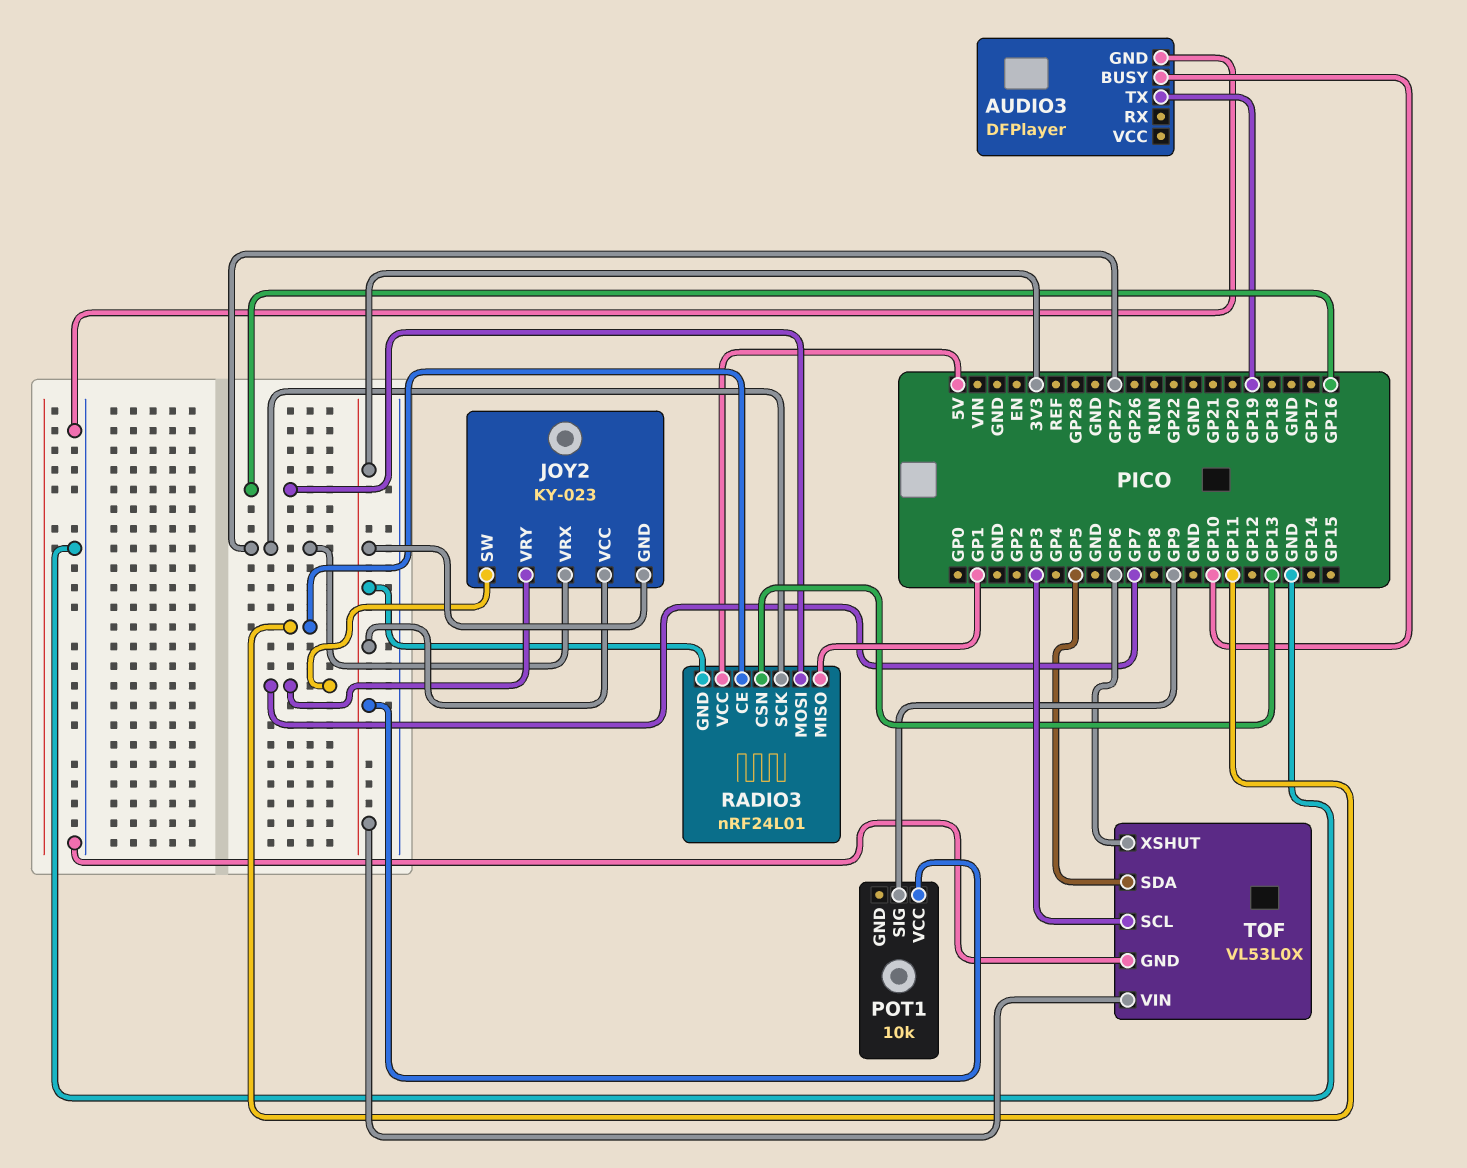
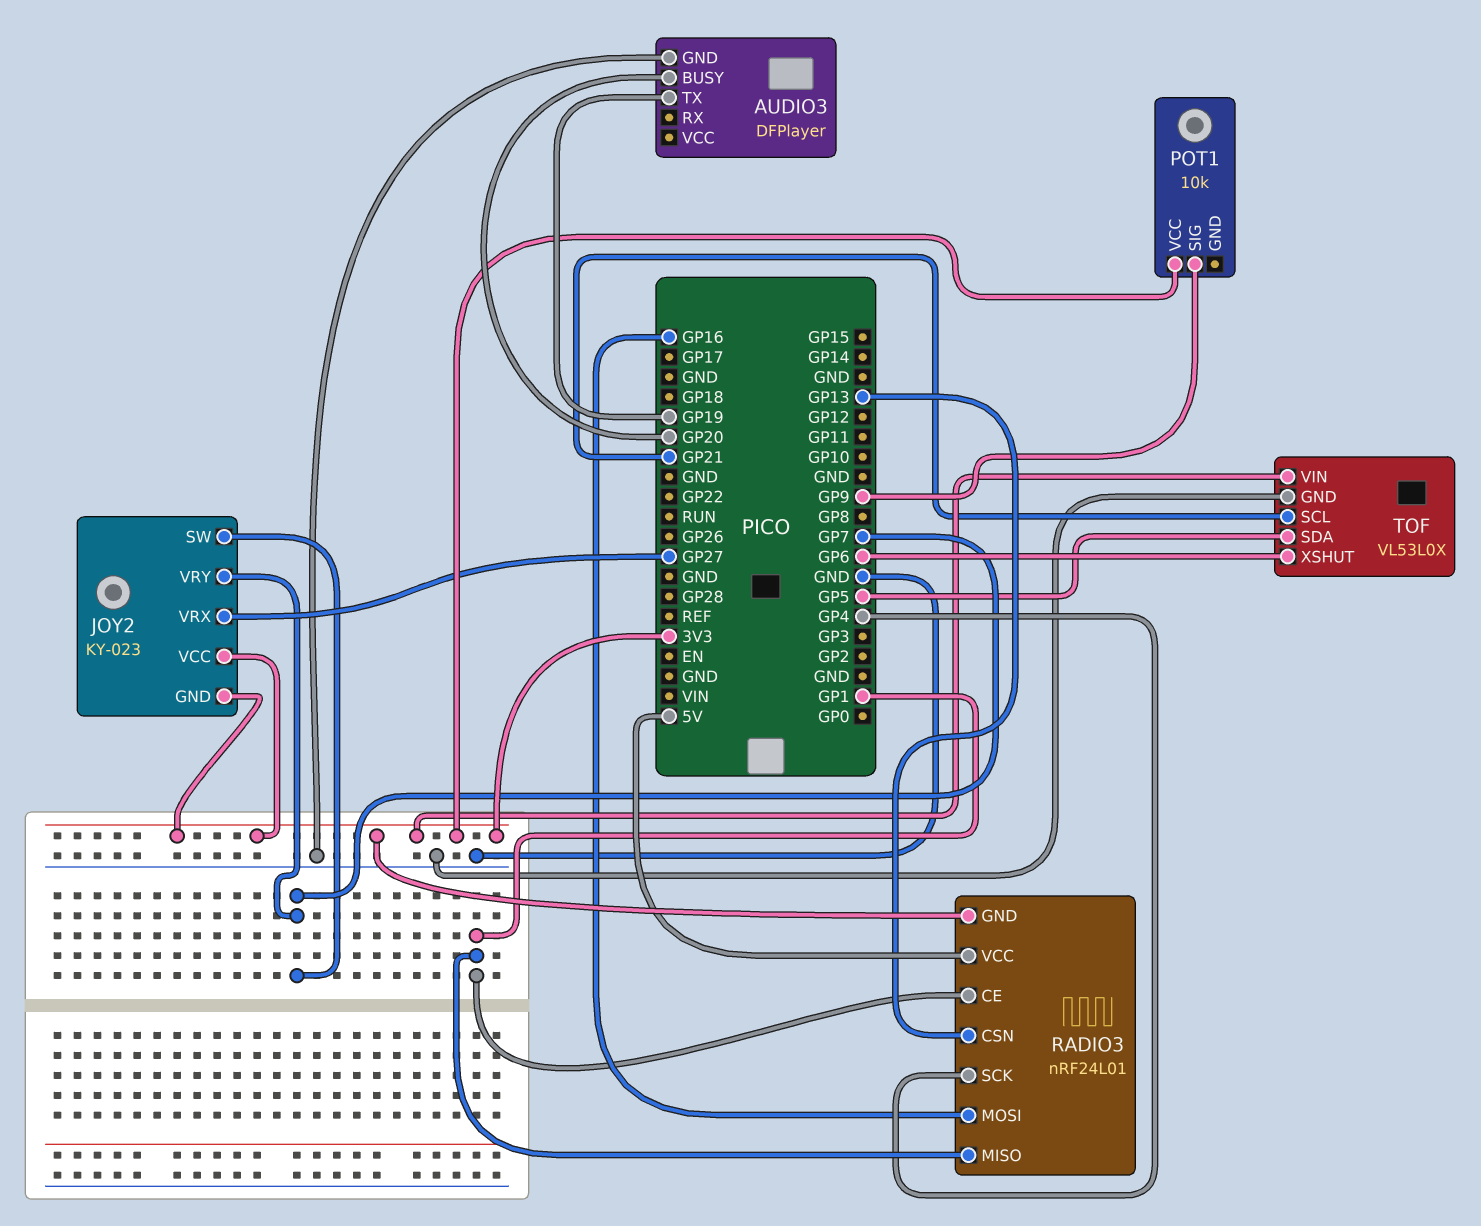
AUDIO3 pin BUSY: GP10 -> GP20
RADIO3 pin CE: GP11 -> GP1
RADIO3 pin SCK: GP27 -> GP4
TOF pin SCL: GP3 -> GP21

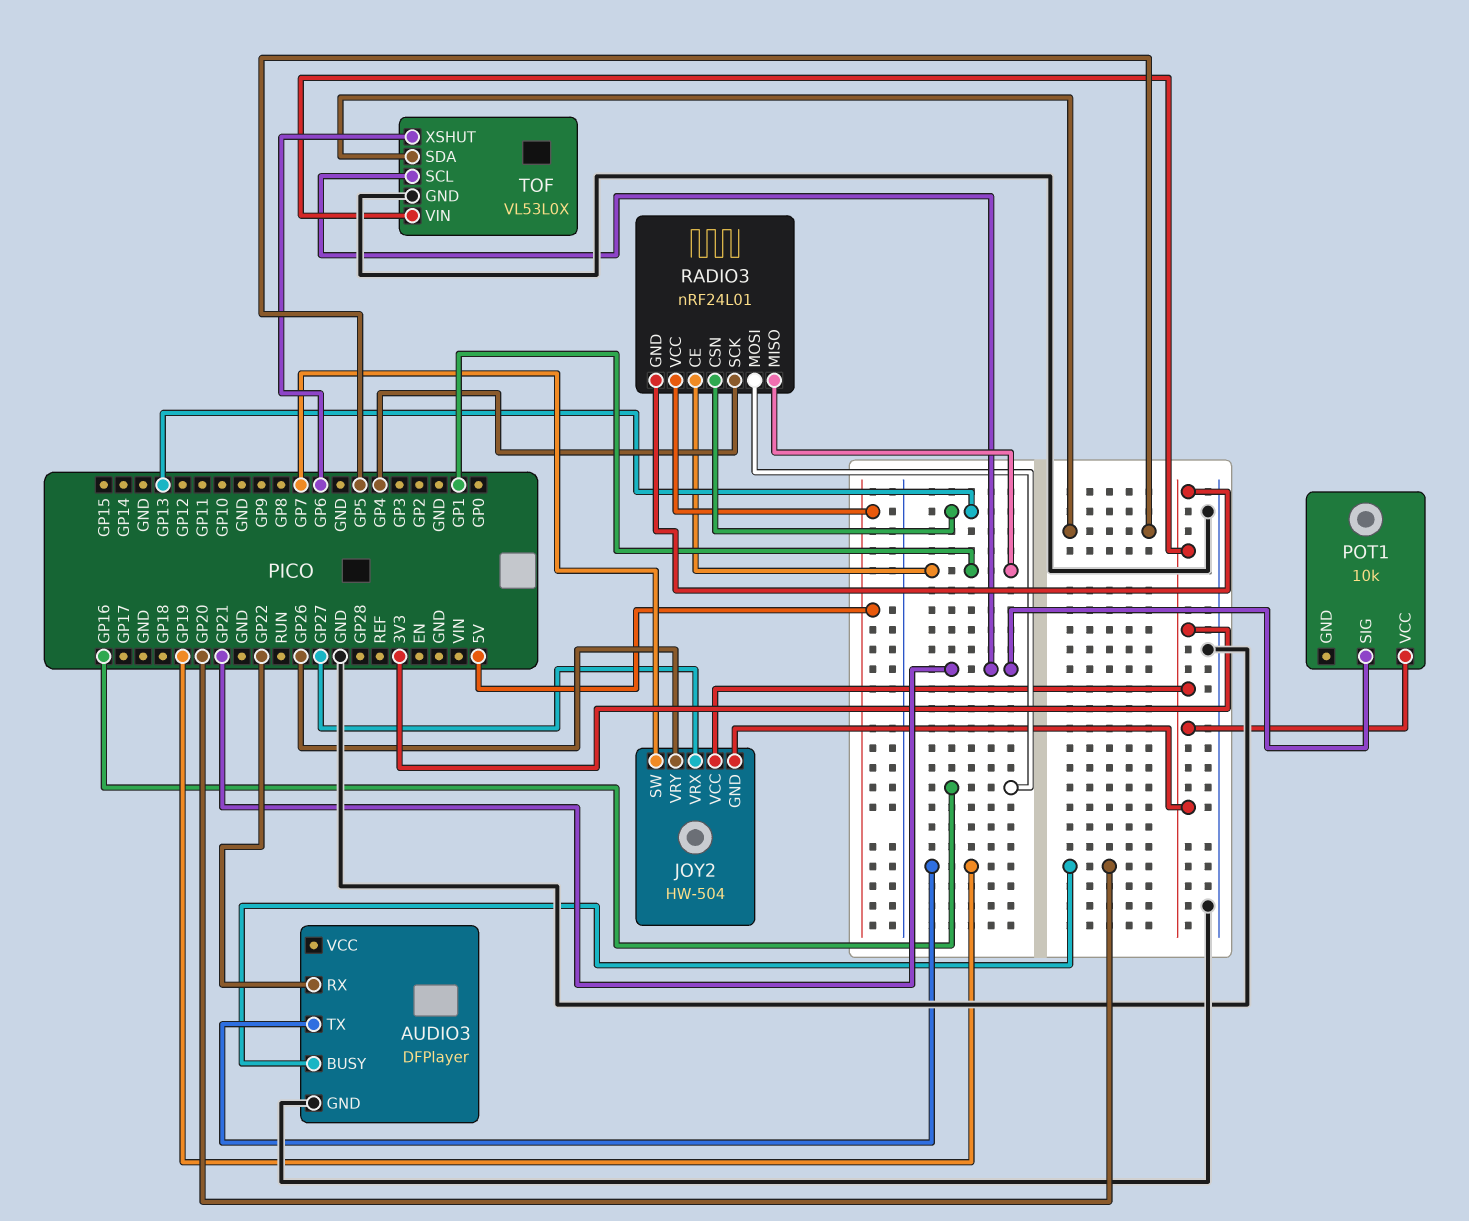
AUDIO3 pin RX: none -> GP22
JOY2: KY-023 -> HW-504
JOY2 pin VRY: GP7 -> GP26
POT1 pin SIG: GP9 -> GP21

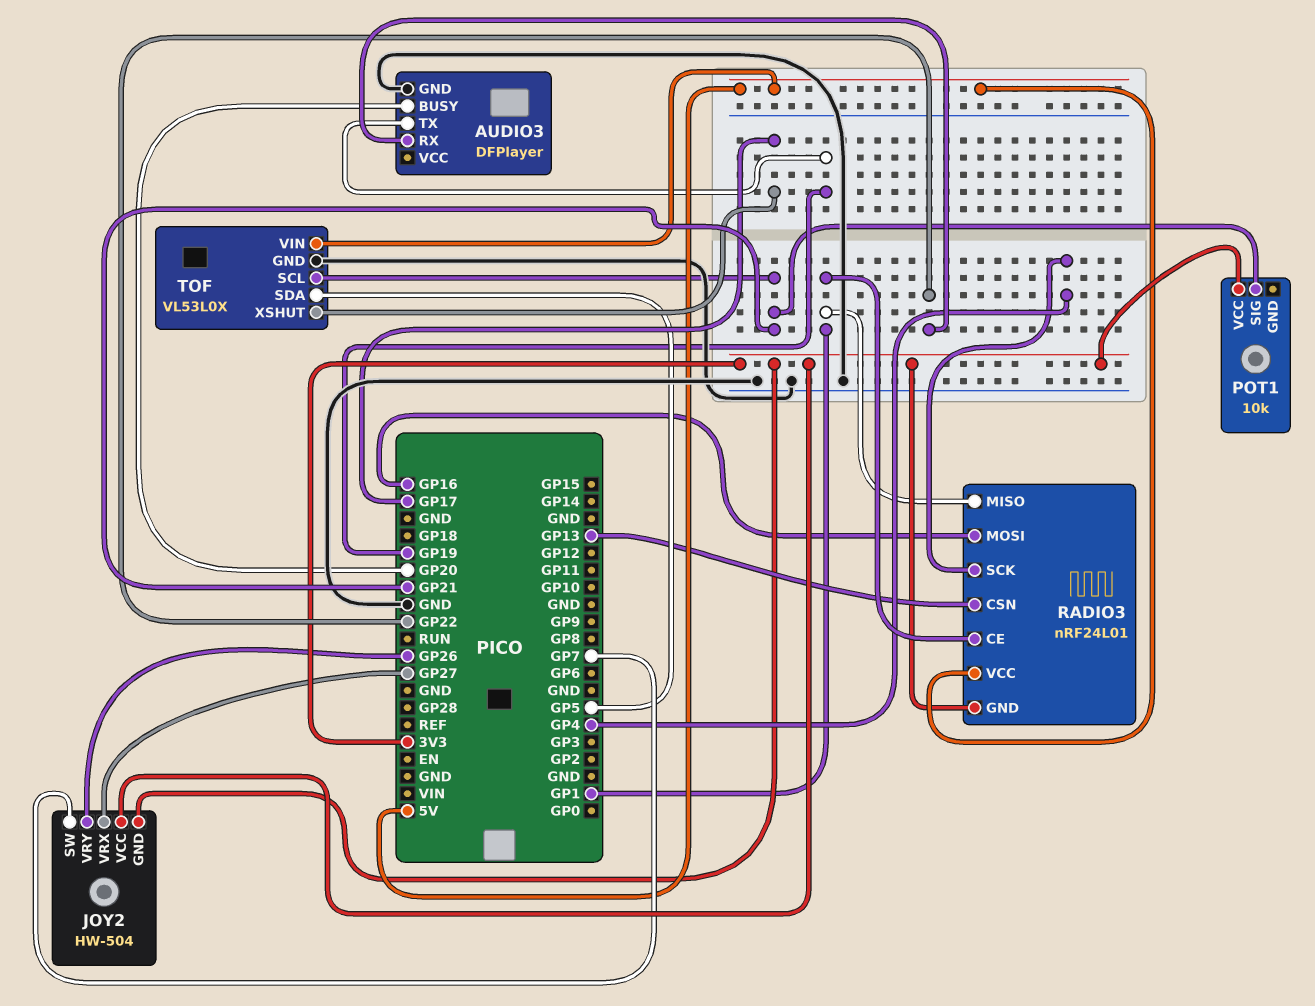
TOF pin VIN: 3V3 -> 5V
TOF pin XSHUT: GP6 -> GP17

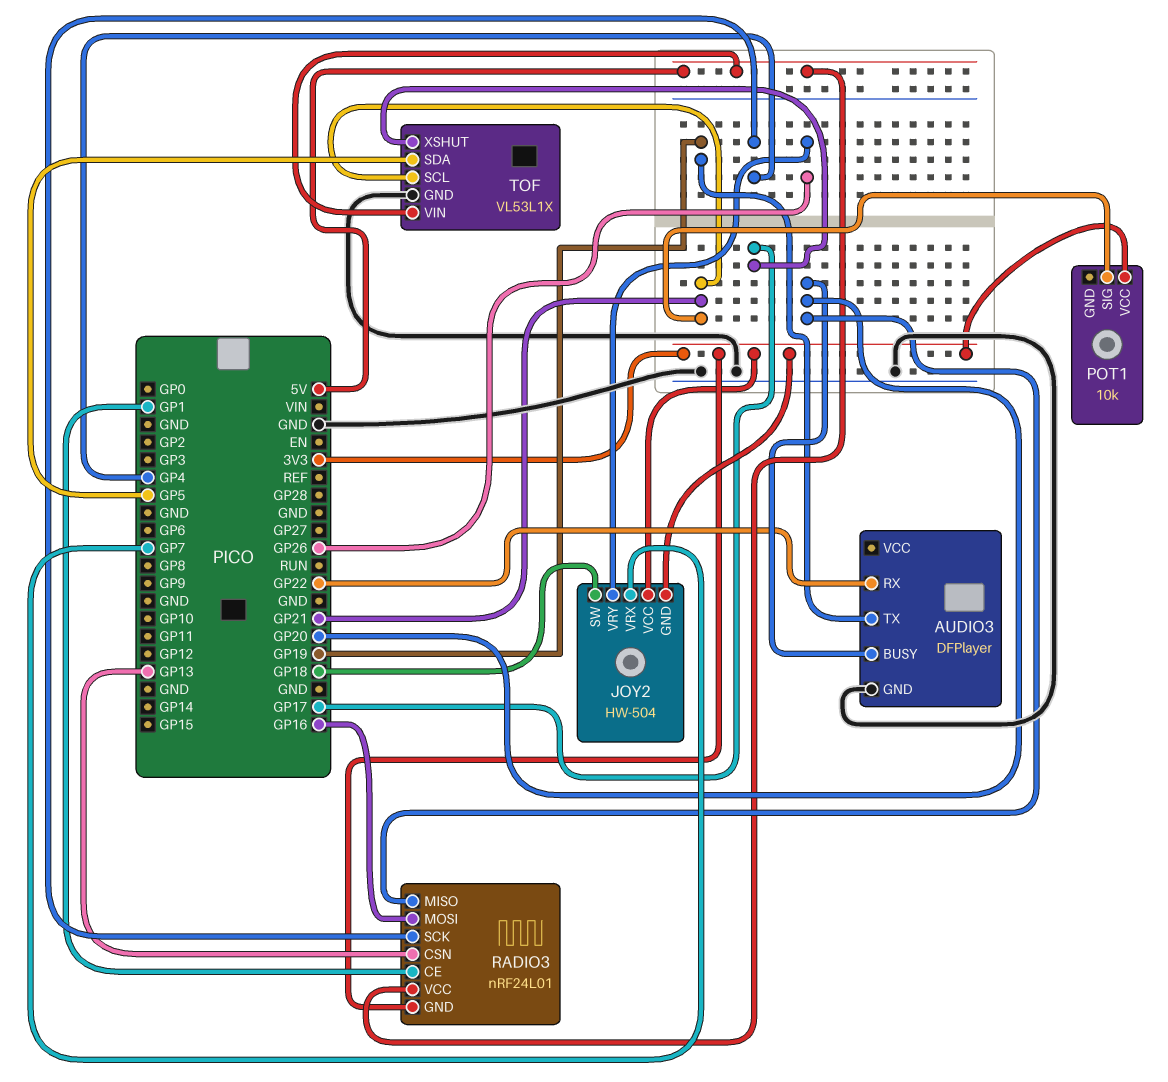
JOY2 pin SW: GP7 -> GP18
JOY2 pin VRX: GP27 -> GP7
RADIO3 pin MISO: GP1 -> GP20
TOF: VL53L0X -> VL53L1X

